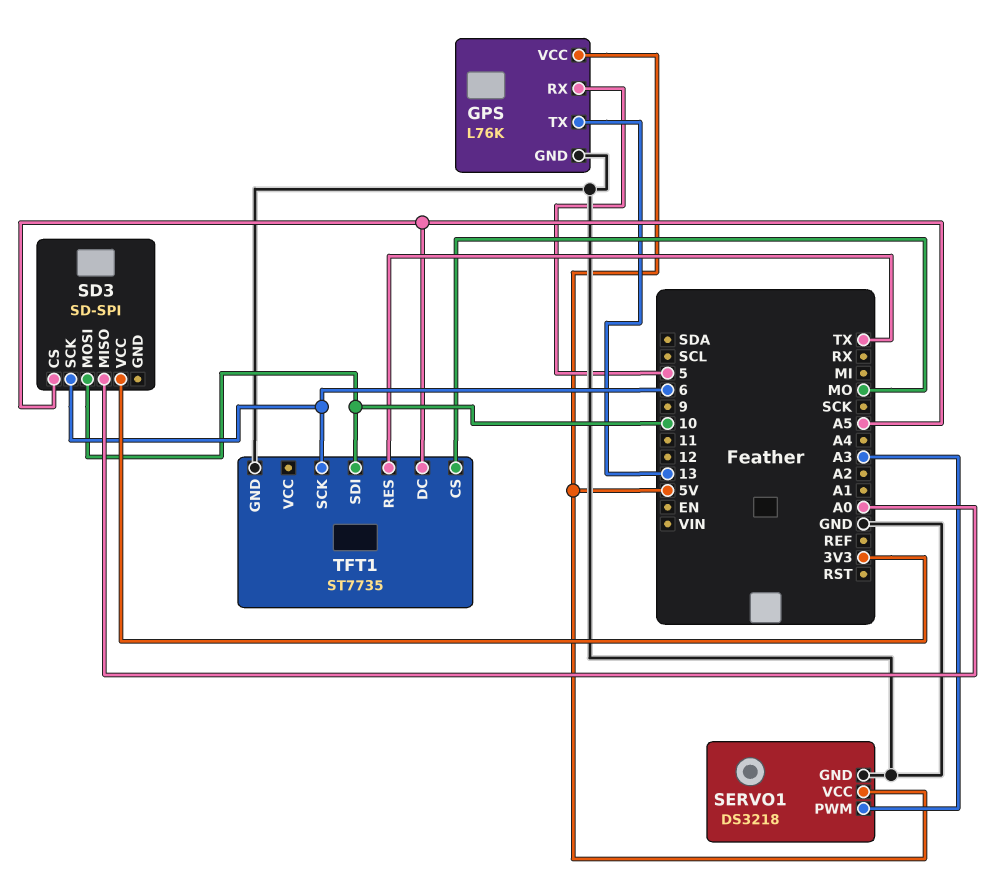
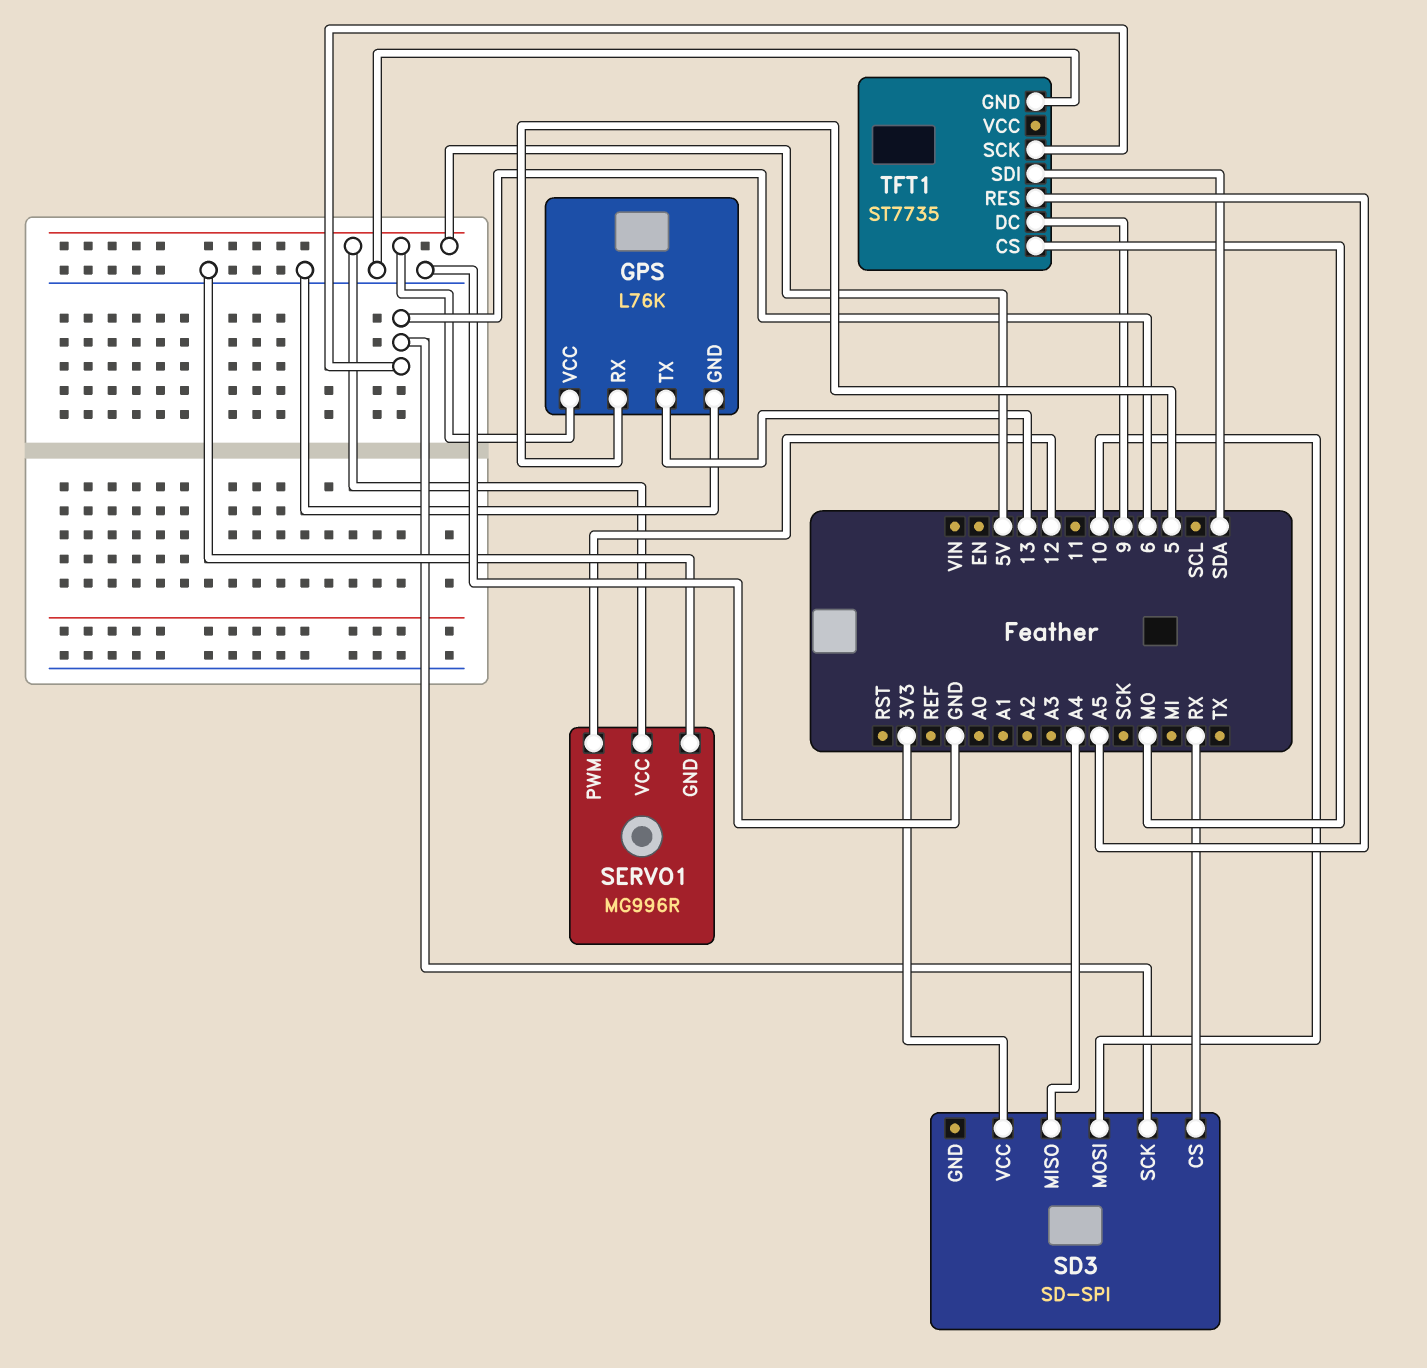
SD3 pin CS: A5 -> RX
SD3 pin MISO: A0 -> A4
SERVO1: DS3218 -> MG996R
SERVO1 pin PWM: A3 -> 12
TFT1 pin DC: A5 -> 9
TFT1 pin RES: TX -> A5
TFT1 pin SDI: 10 -> SDA

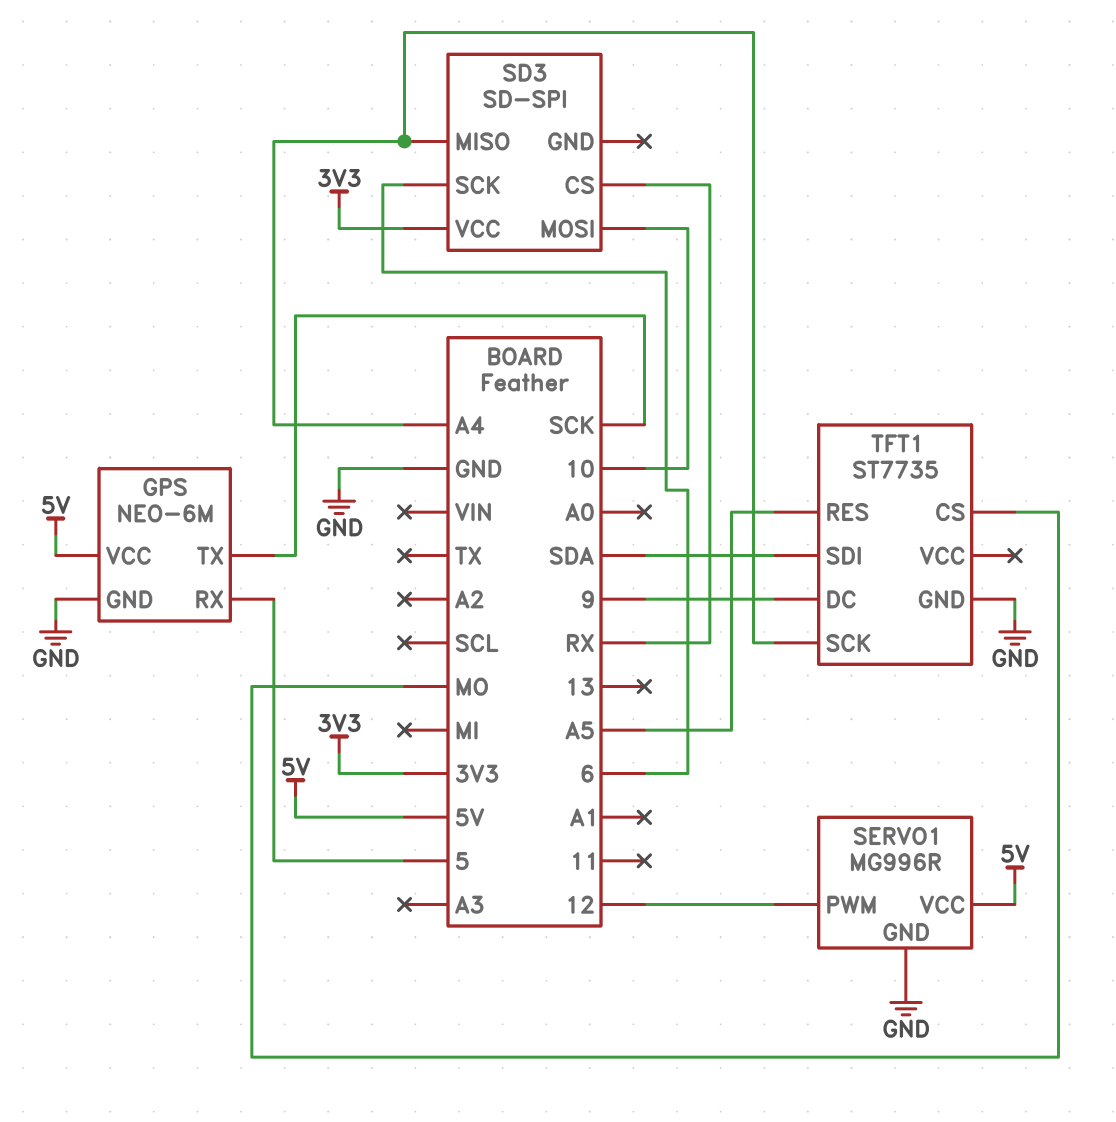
GPS: L76K -> NEO-6M
GPS pin TX: 13 -> SCK
TFT1 pin SCK: 6 -> A4

